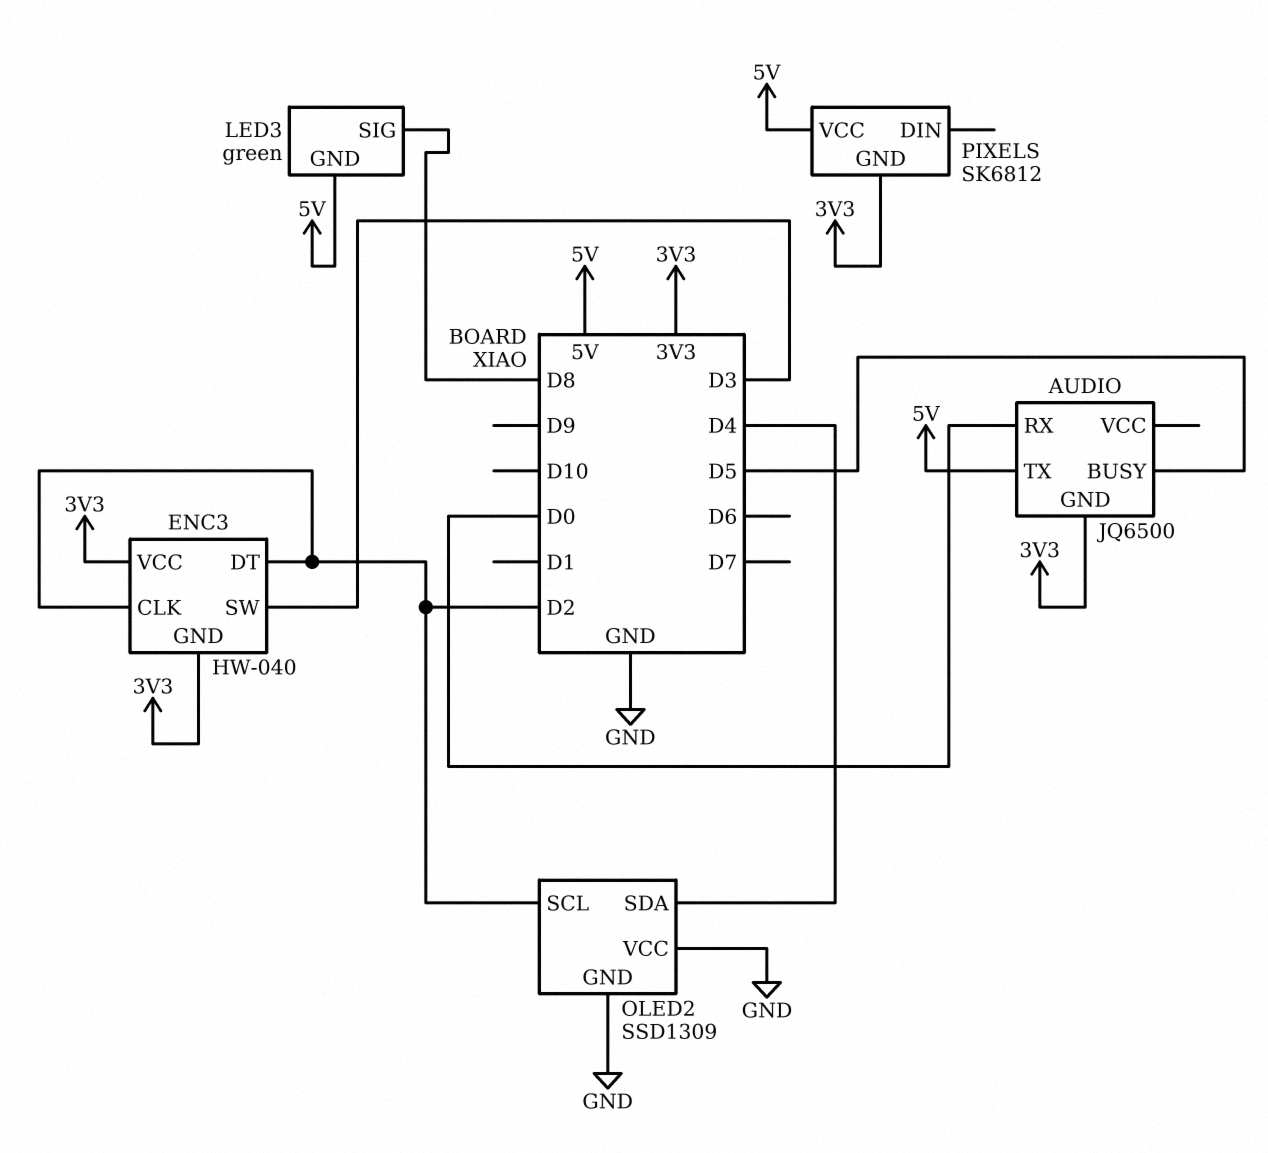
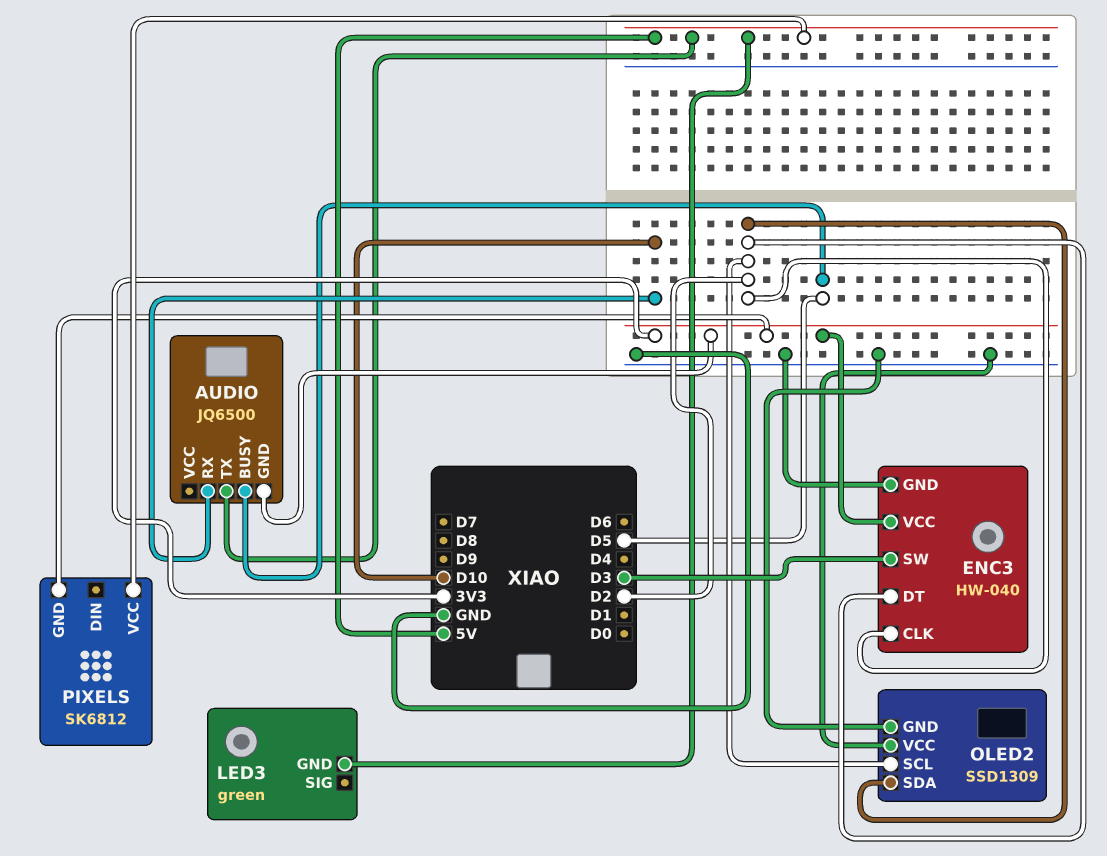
AUDIO pin RX: D0 -> D10
ENC3 pin GND: 3V3 -> GND
LED3 pin SIG: D8 -> none
OLED2 pin SDA: D4 -> D2

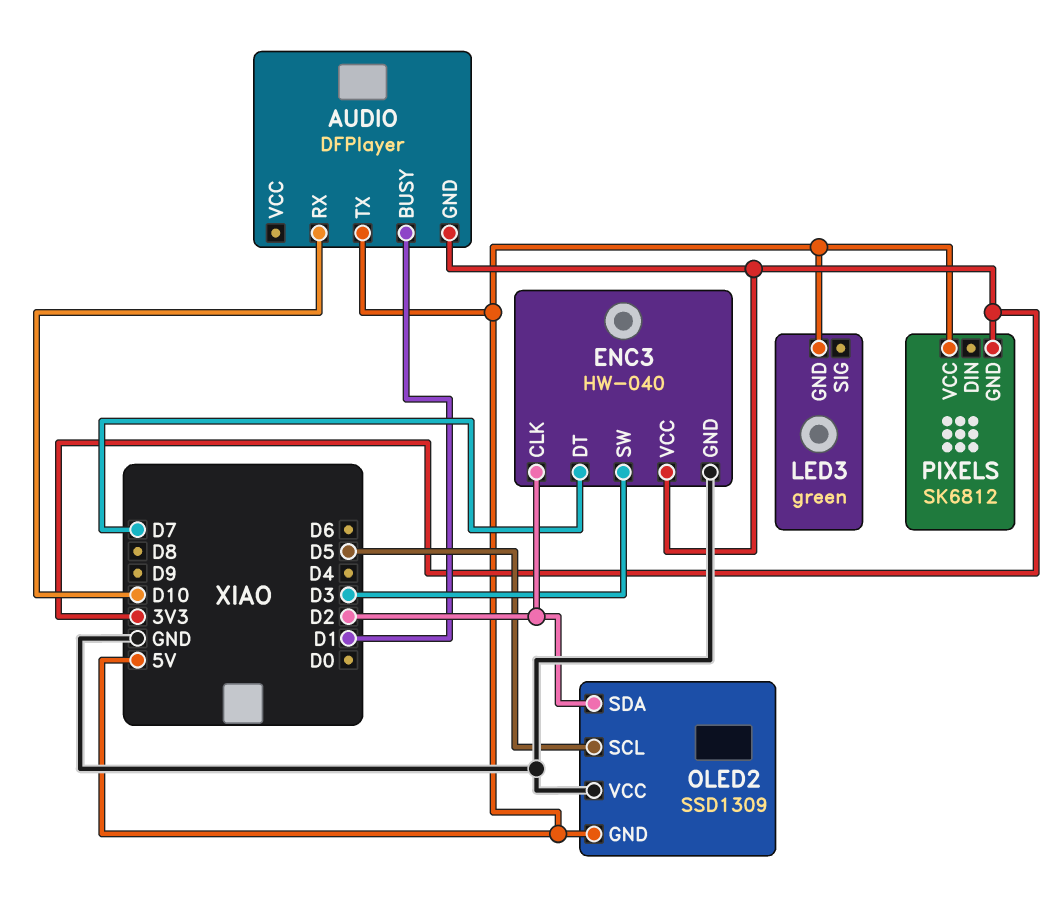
AUDIO: JQ6500 -> DFPlayer
AUDIO pin BUSY: D5 -> D1
ENC3 pin DT: D2 -> D7
OLED2 pin GND: GND -> 5V
OLED2 pin SCL: D2 -> D5

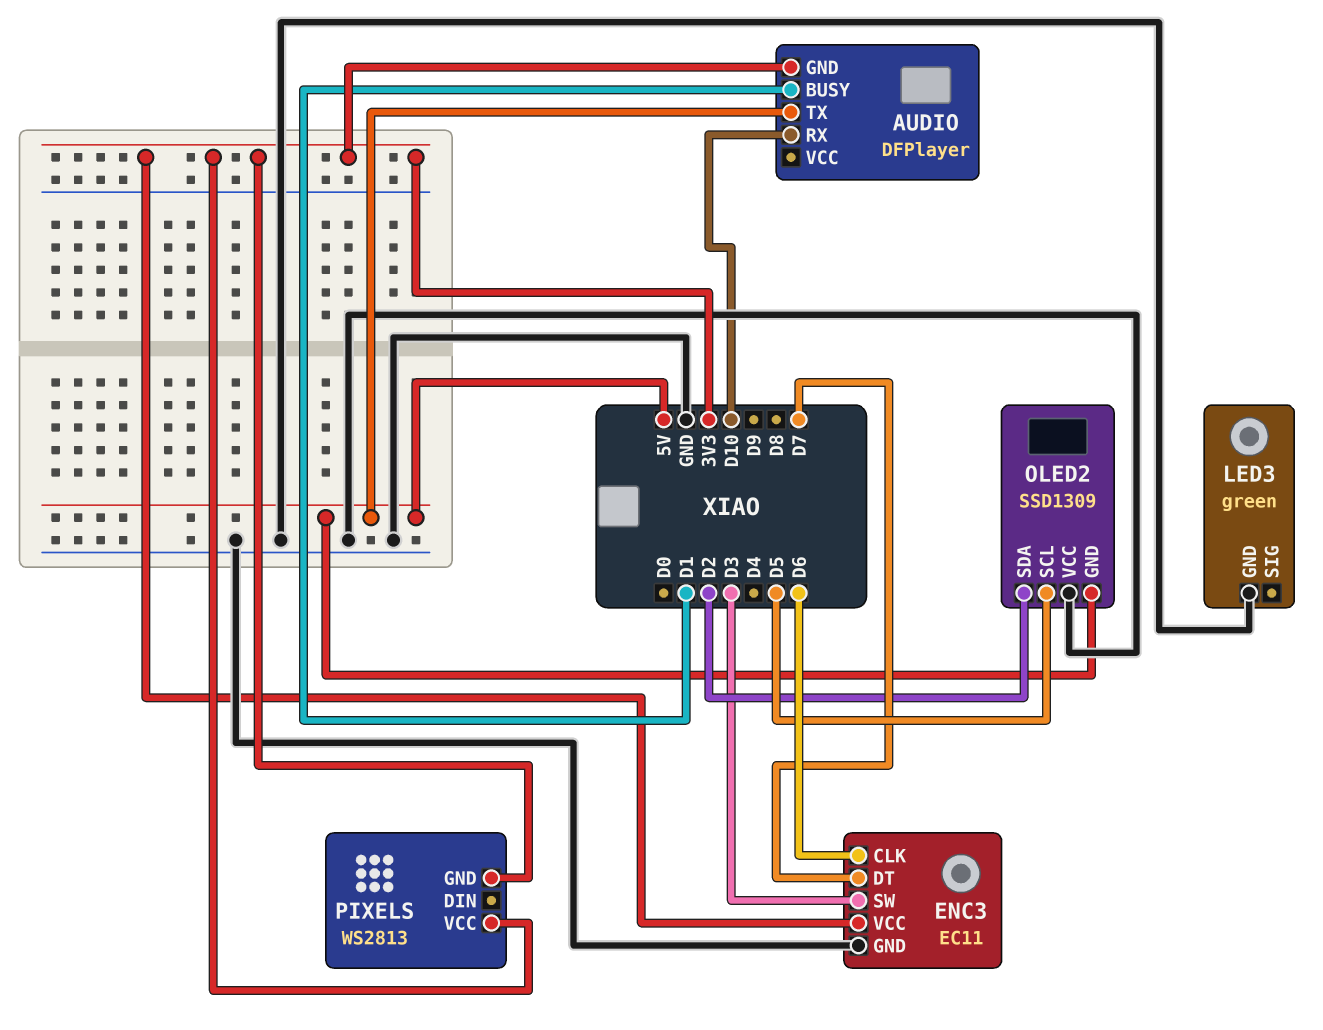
ENC3: HW-040 -> EC11
ENC3 pin CLK: D2 -> D6
LED3 pin GND: 5V -> GND
PIXELS: SK6812 -> WS2813
PIXELS pin VCC: 5V -> 3V3

